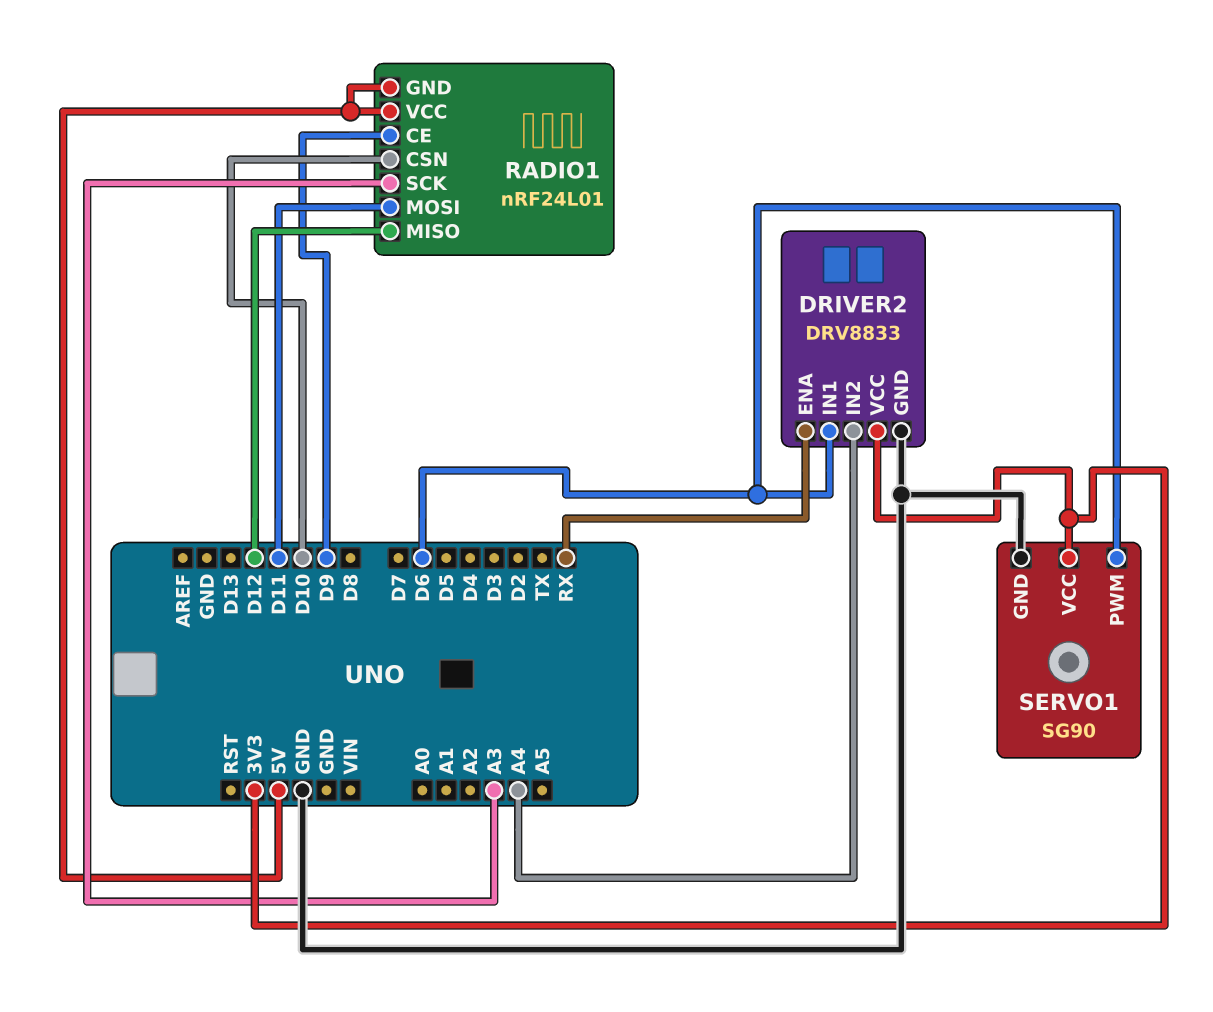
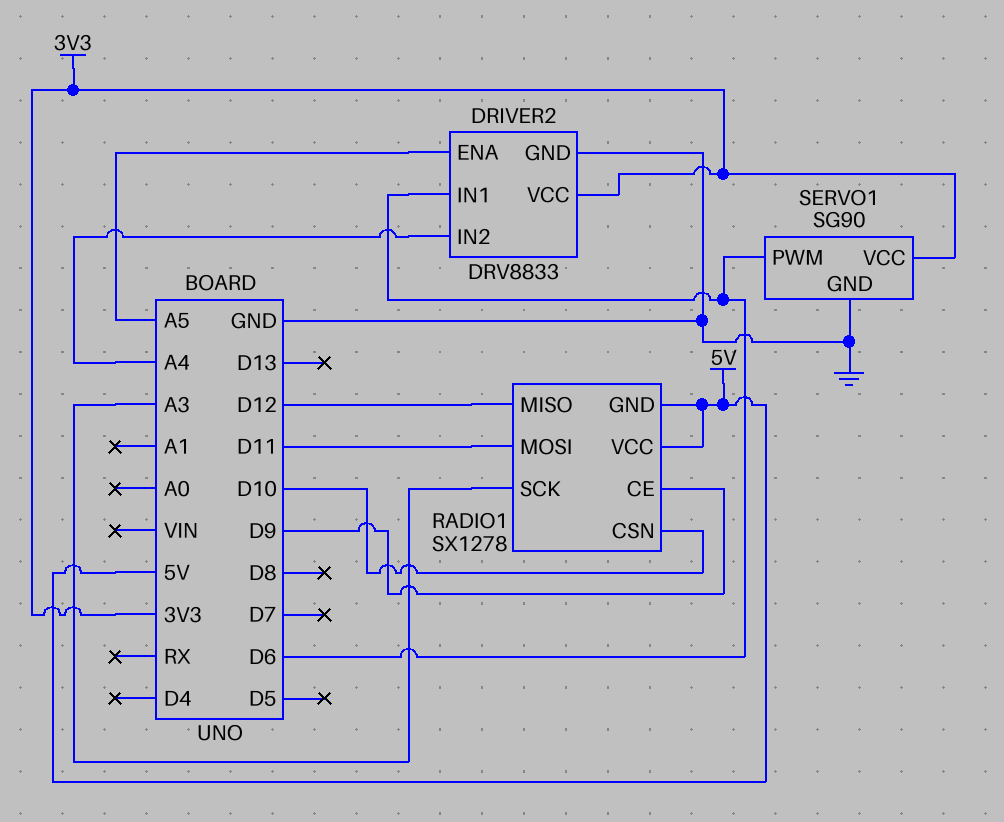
DRIVER2 pin ENA: RX -> A5
RADIO1: nRF24L01 -> SX1278

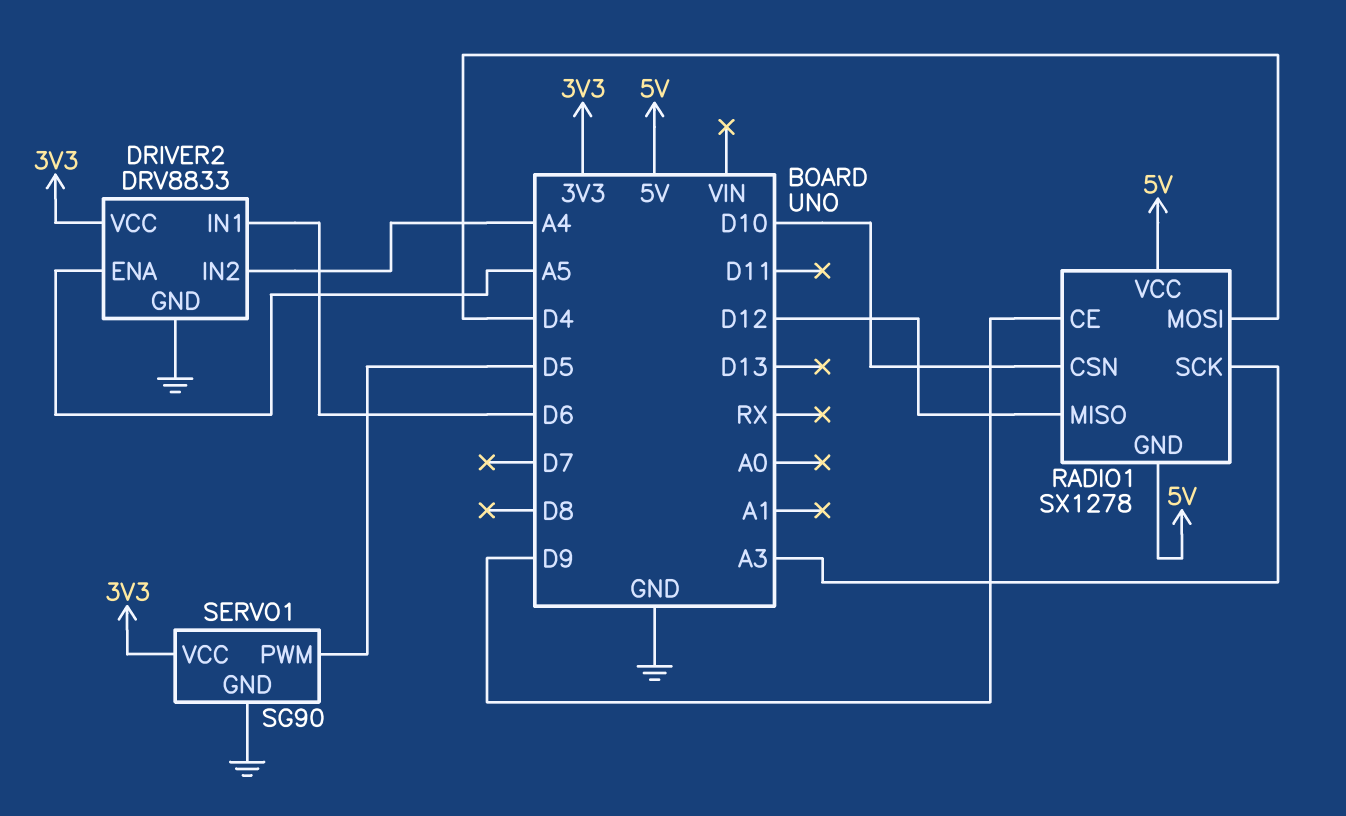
RADIO1 pin MOSI: D11 -> D4
SERVO1 pin PWM: D6 -> D5

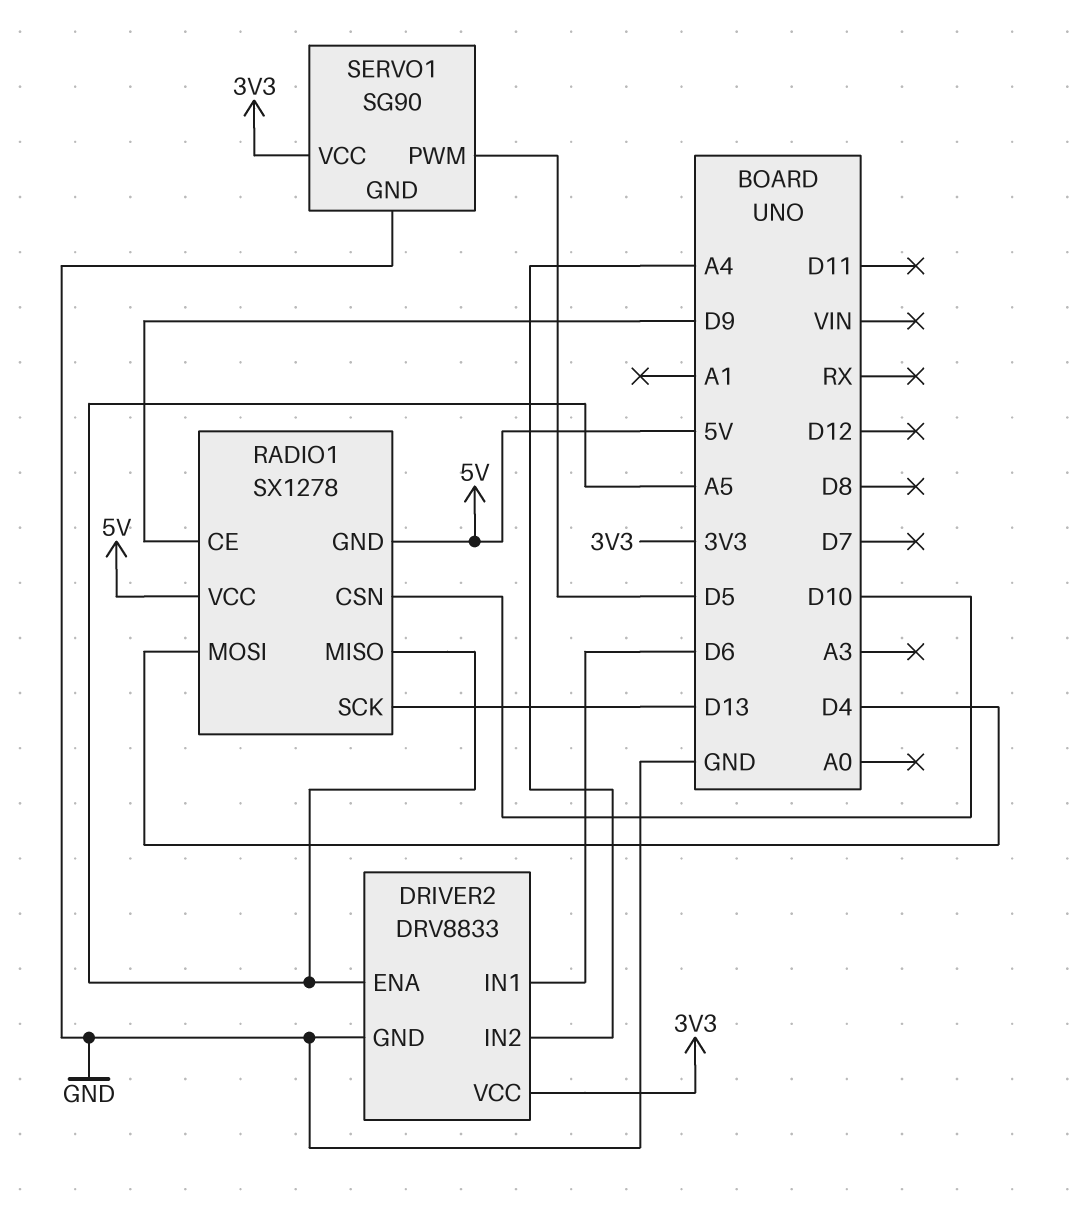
RADIO1 pin MISO: D12 -> A5
RADIO1 pin SCK: A3 -> D13

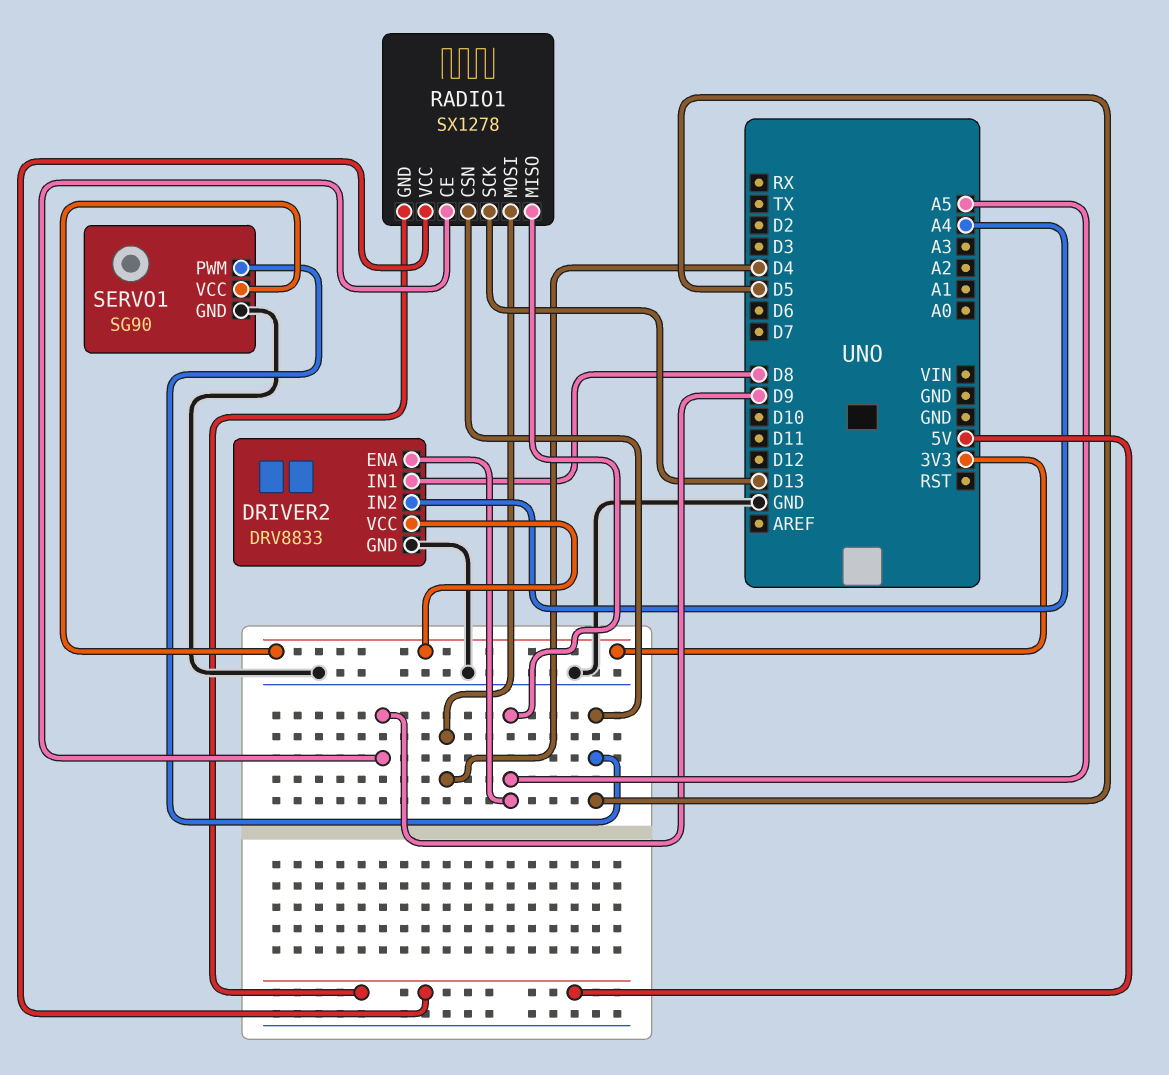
DRIVER2 pin IN1: D6 -> D8
RADIO1 pin CSN: D10 -> D5

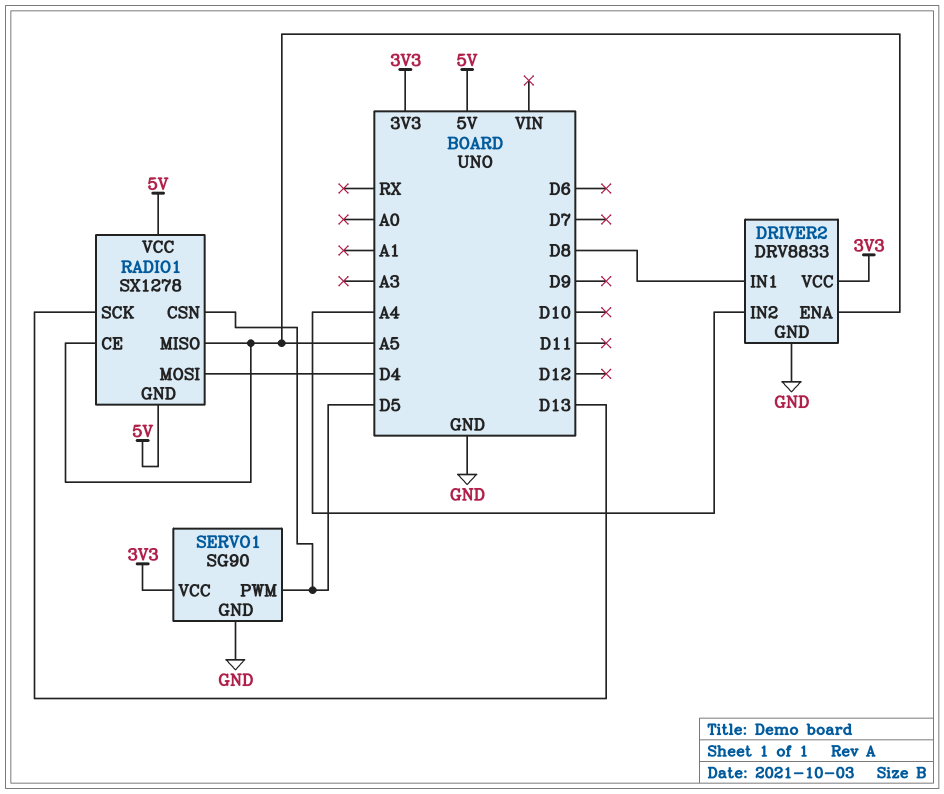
RADIO1 pin CE: D9 -> A5

